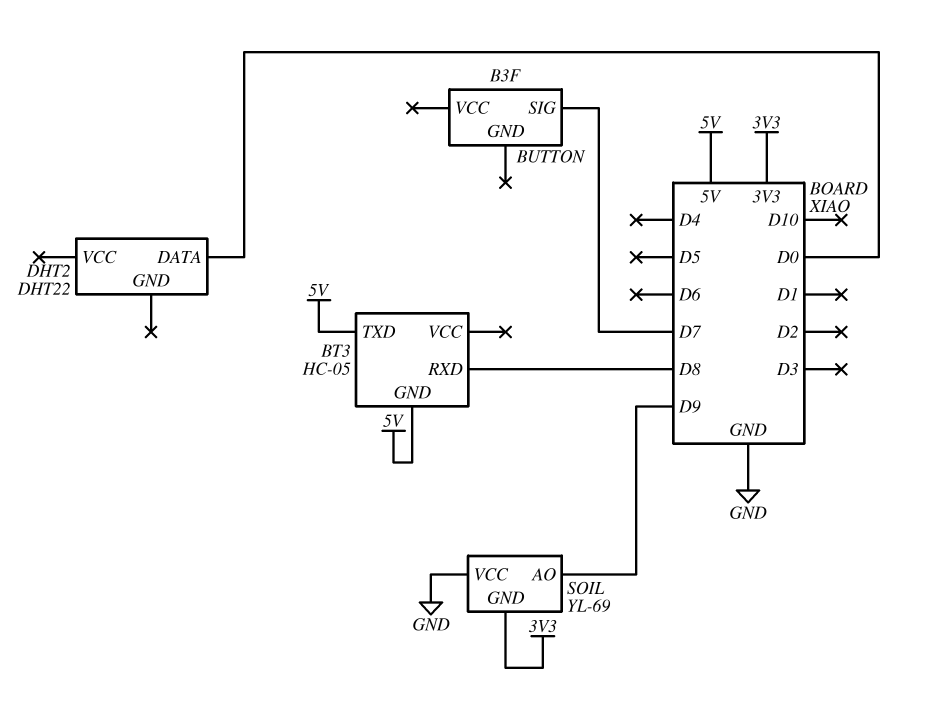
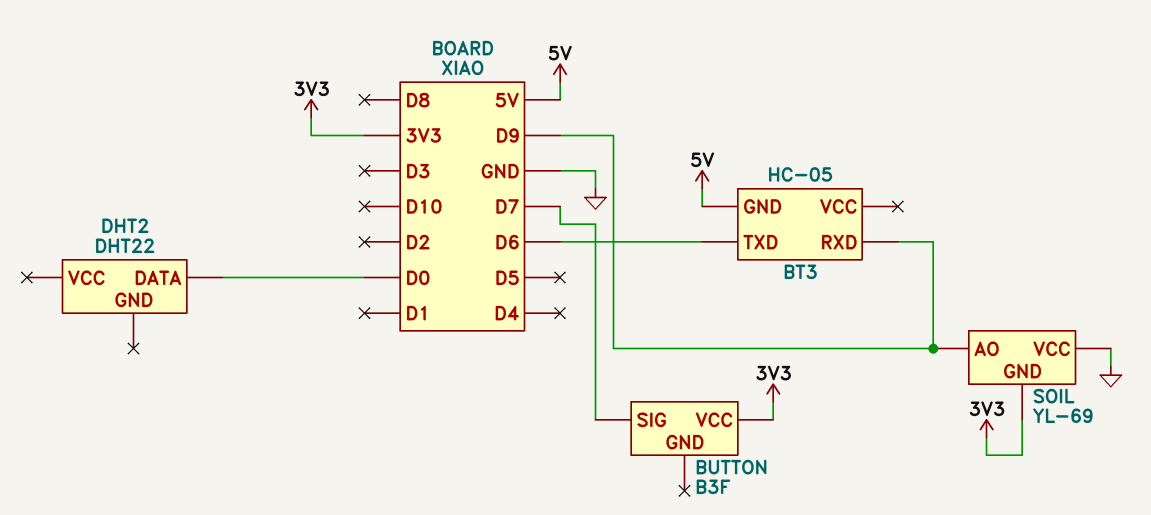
BT3 pin RXD: D8 -> D9
BT3 pin TXD: 5V -> D6
BUTTON pin VCC: none -> 3V3

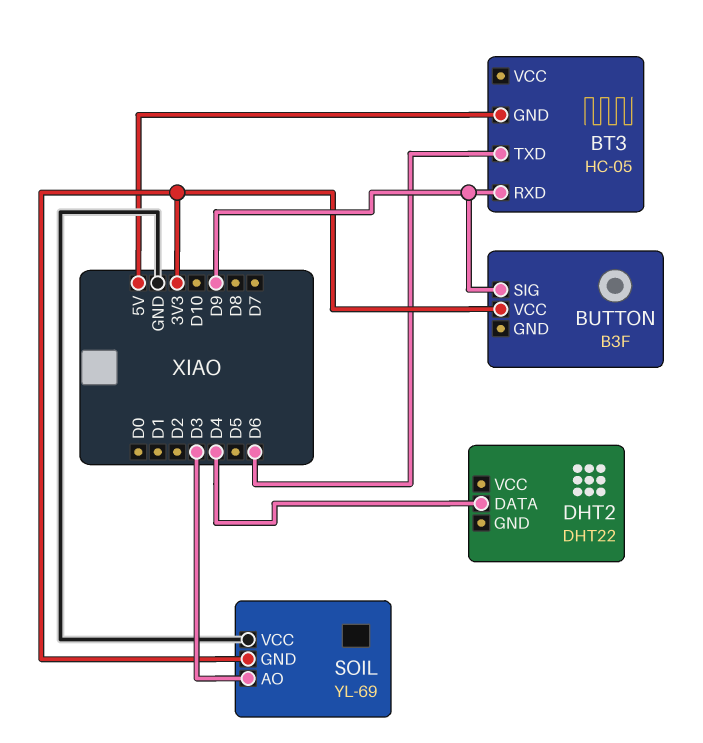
BUTTON pin SIG: D7 -> D9
DHT2 pin DATA: D0 -> D4
SOIL pin AO: D9 -> D3

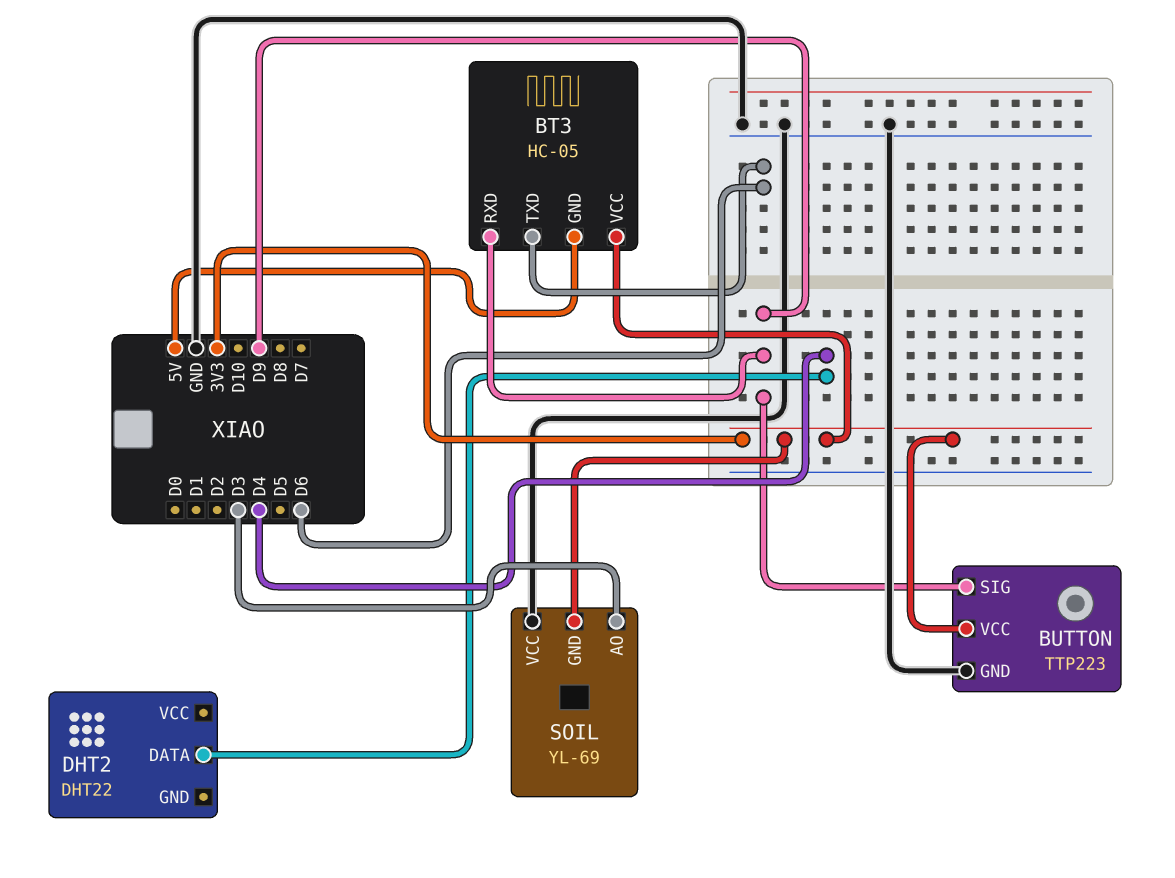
BT3 pin VCC: none -> 3V3
BUTTON: B3F -> TTP223
BUTTON pin GND: none -> GND

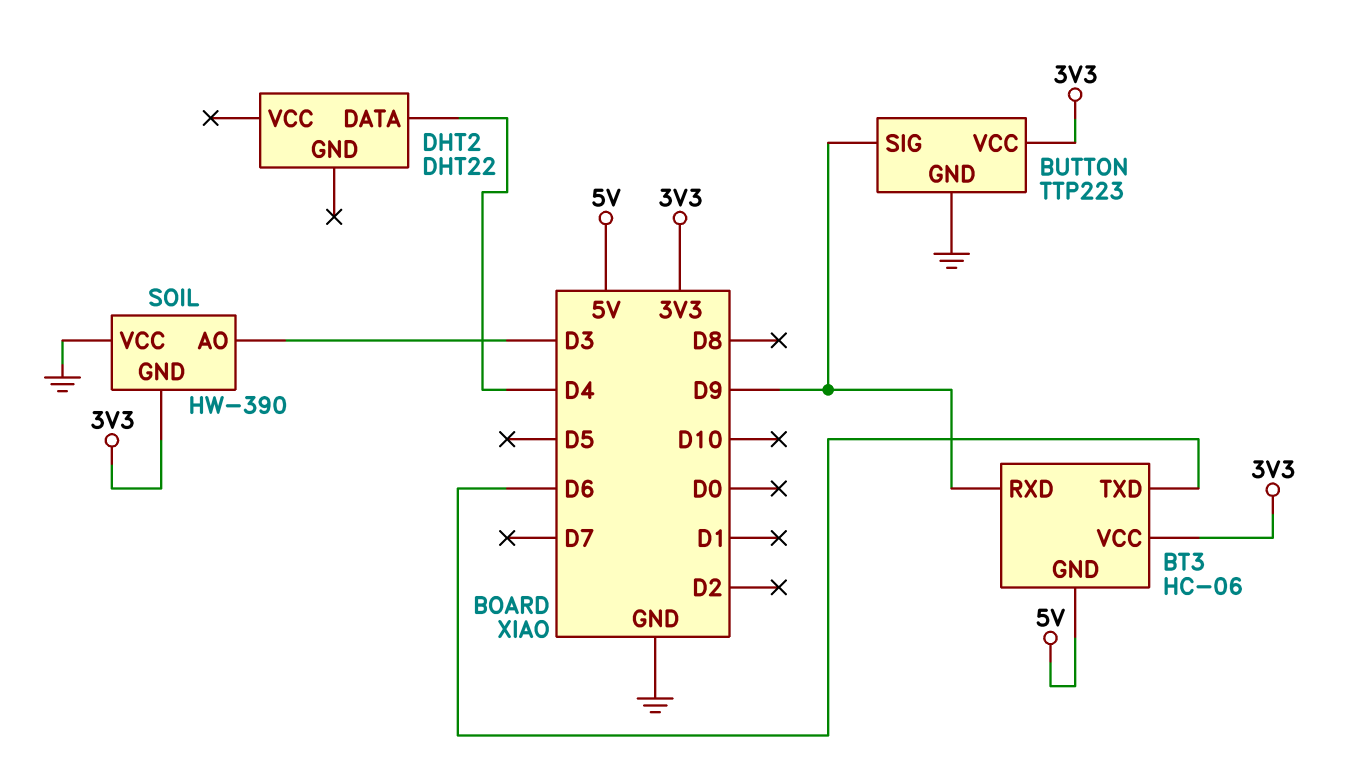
BT3: HC-05 -> HC-06
SOIL: YL-69 -> HW-390

